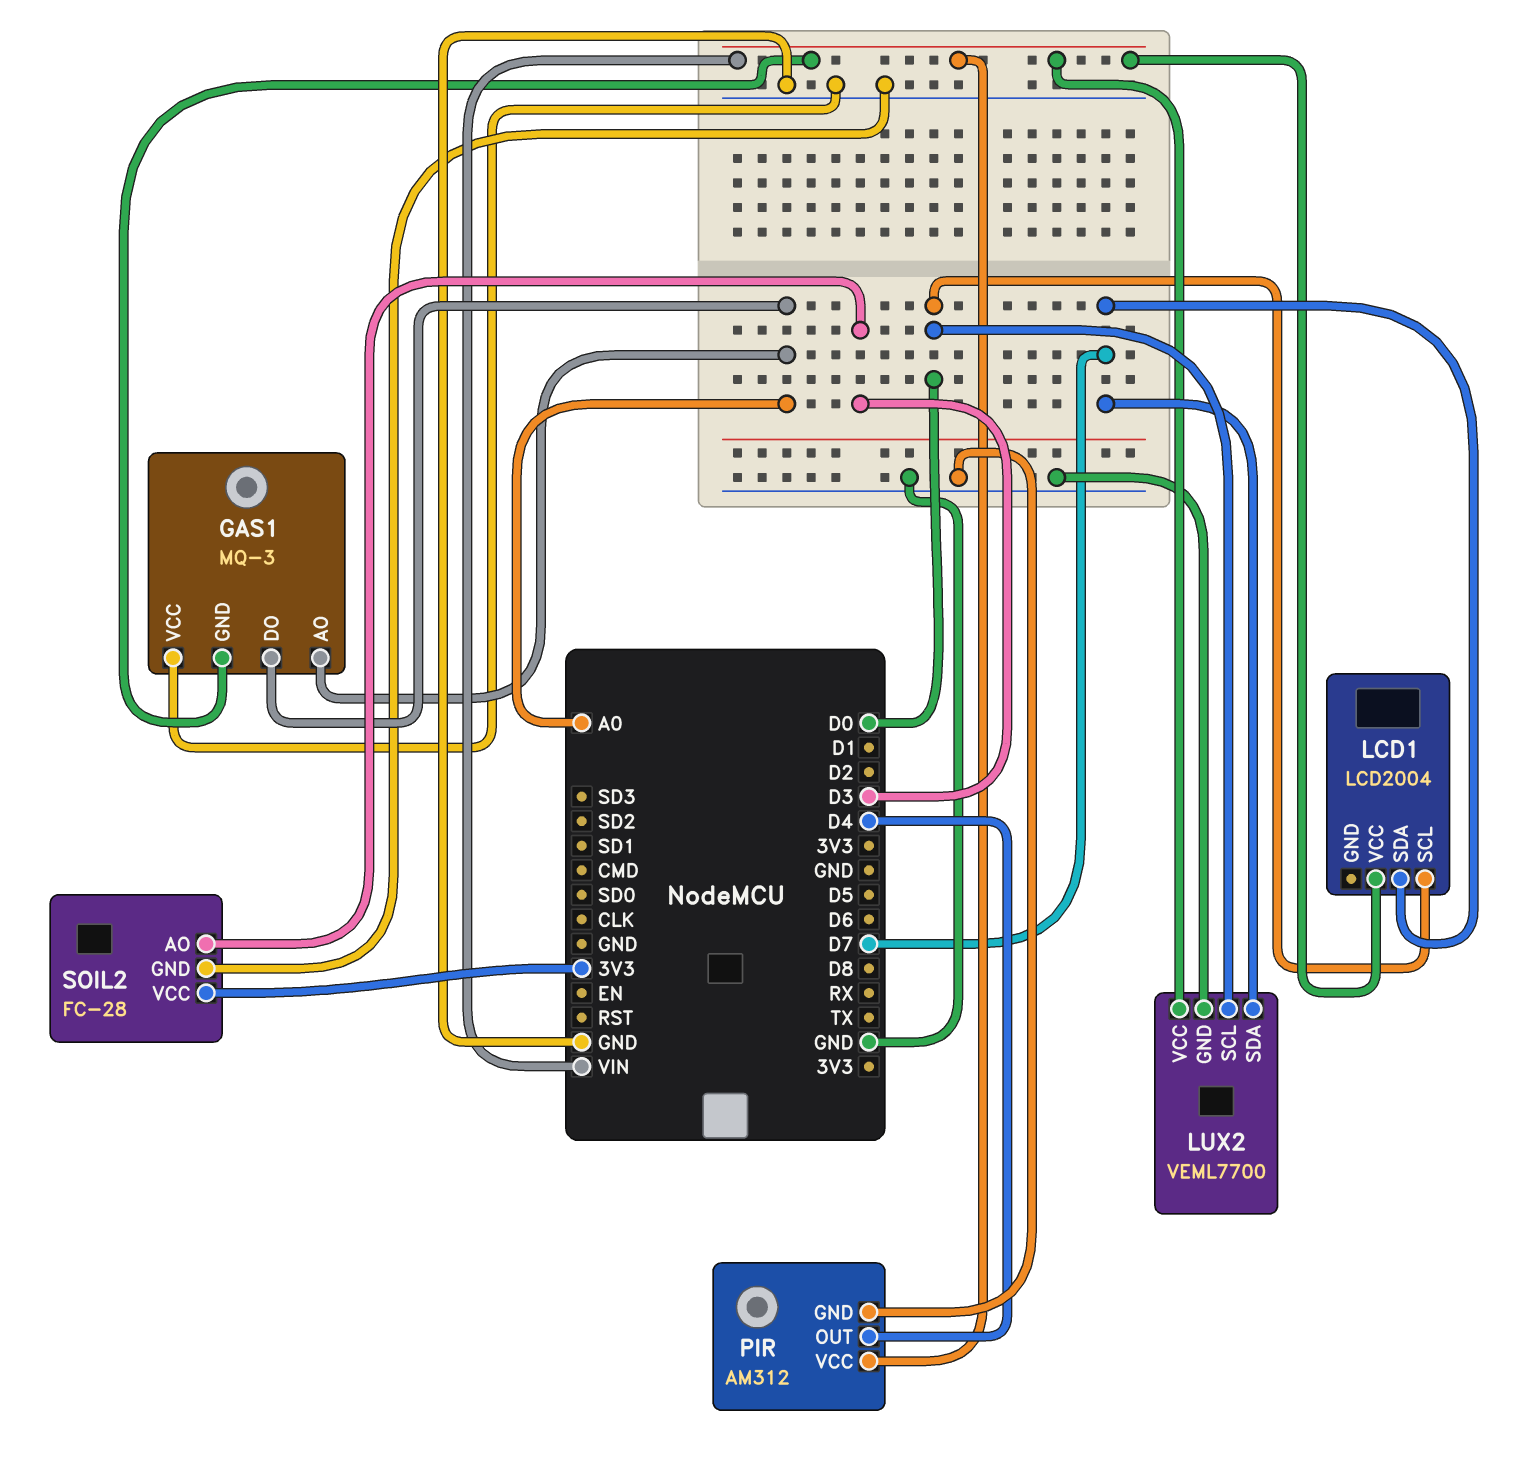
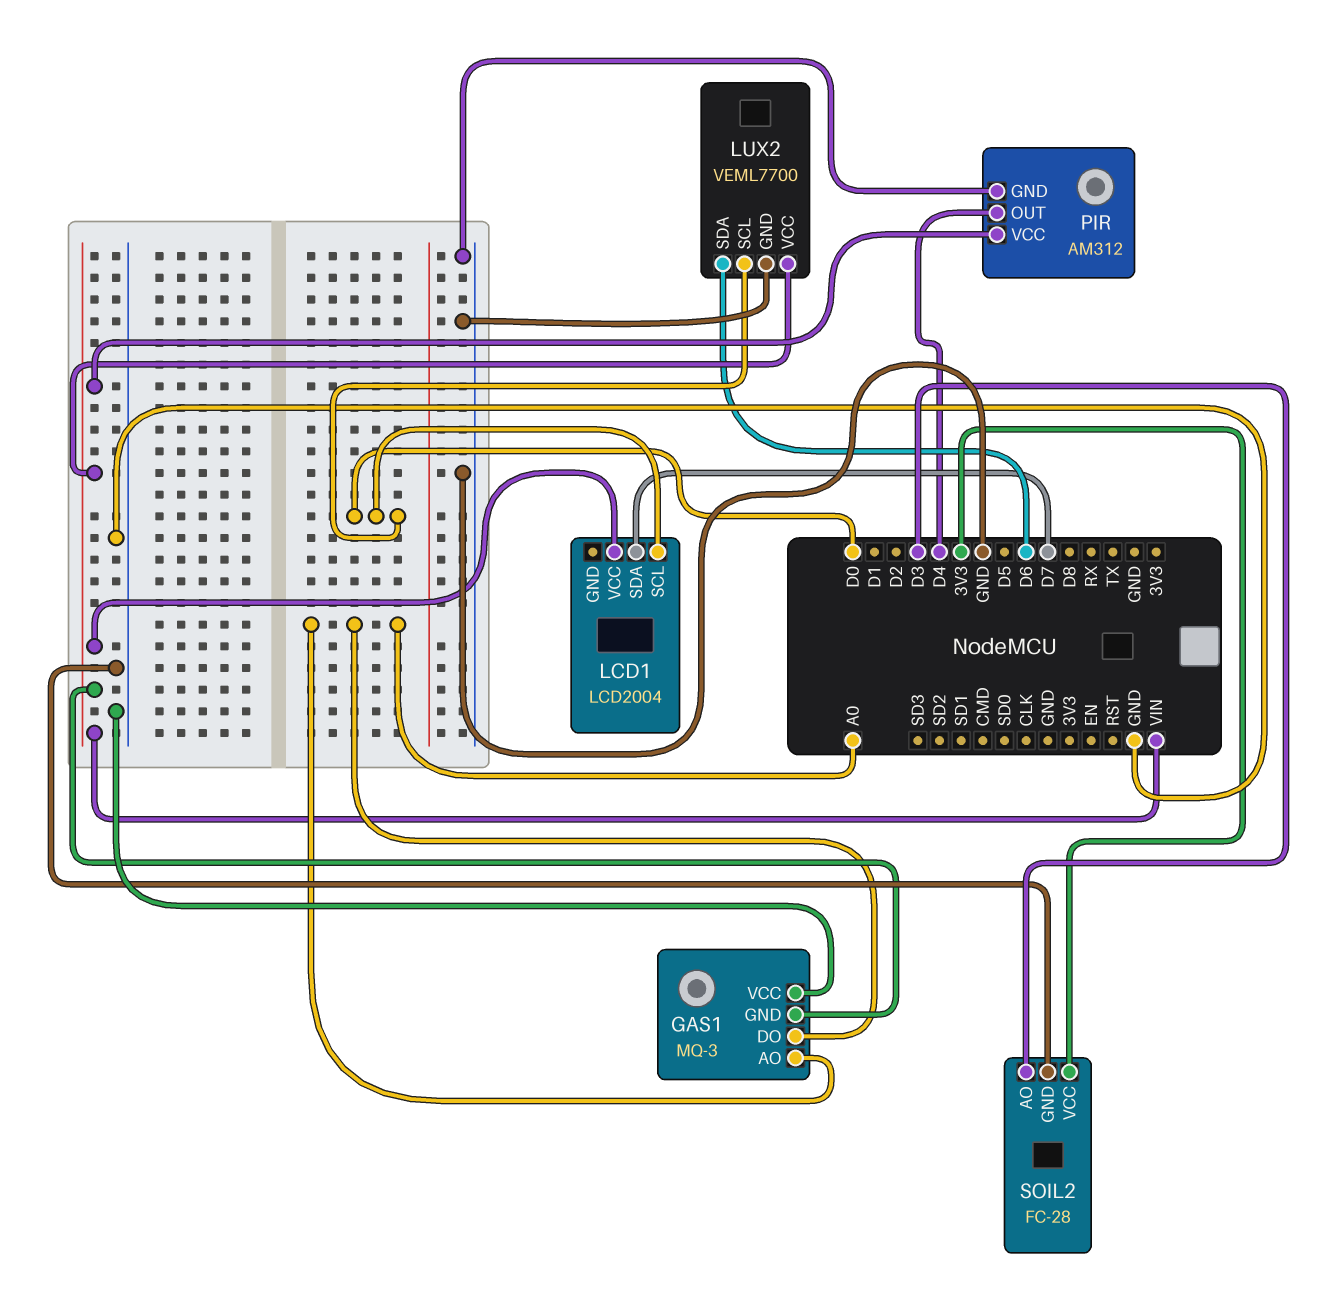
LUX2 pin SDA: D7 -> D6

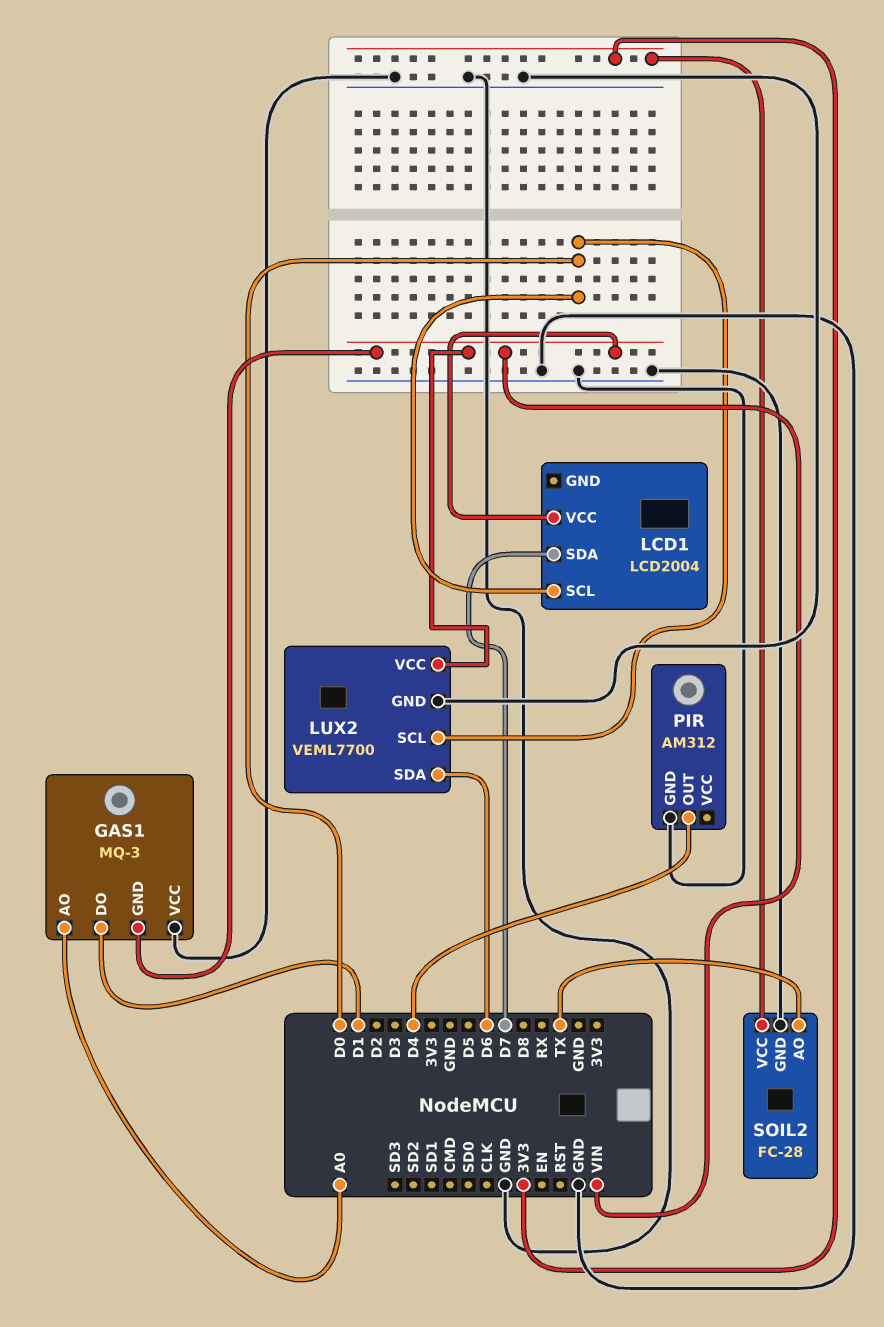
GAS1 pin DO: A0 -> D1
PIR pin VCC: VIN -> none
SOIL2 pin AO: D3 -> TX

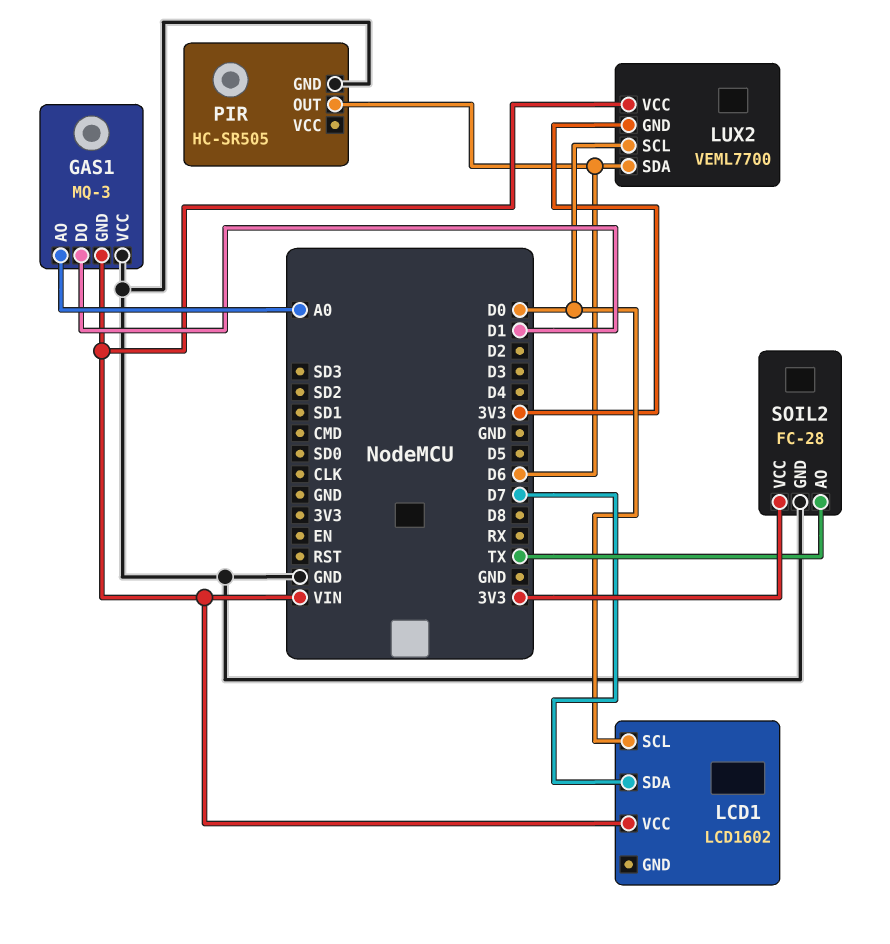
LCD1: LCD2004 -> LCD1602
LUX2 pin GND: GND -> 3V3
PIR: AM312 -> HC-SR505
PIR pin OUT: D4 -> D6

